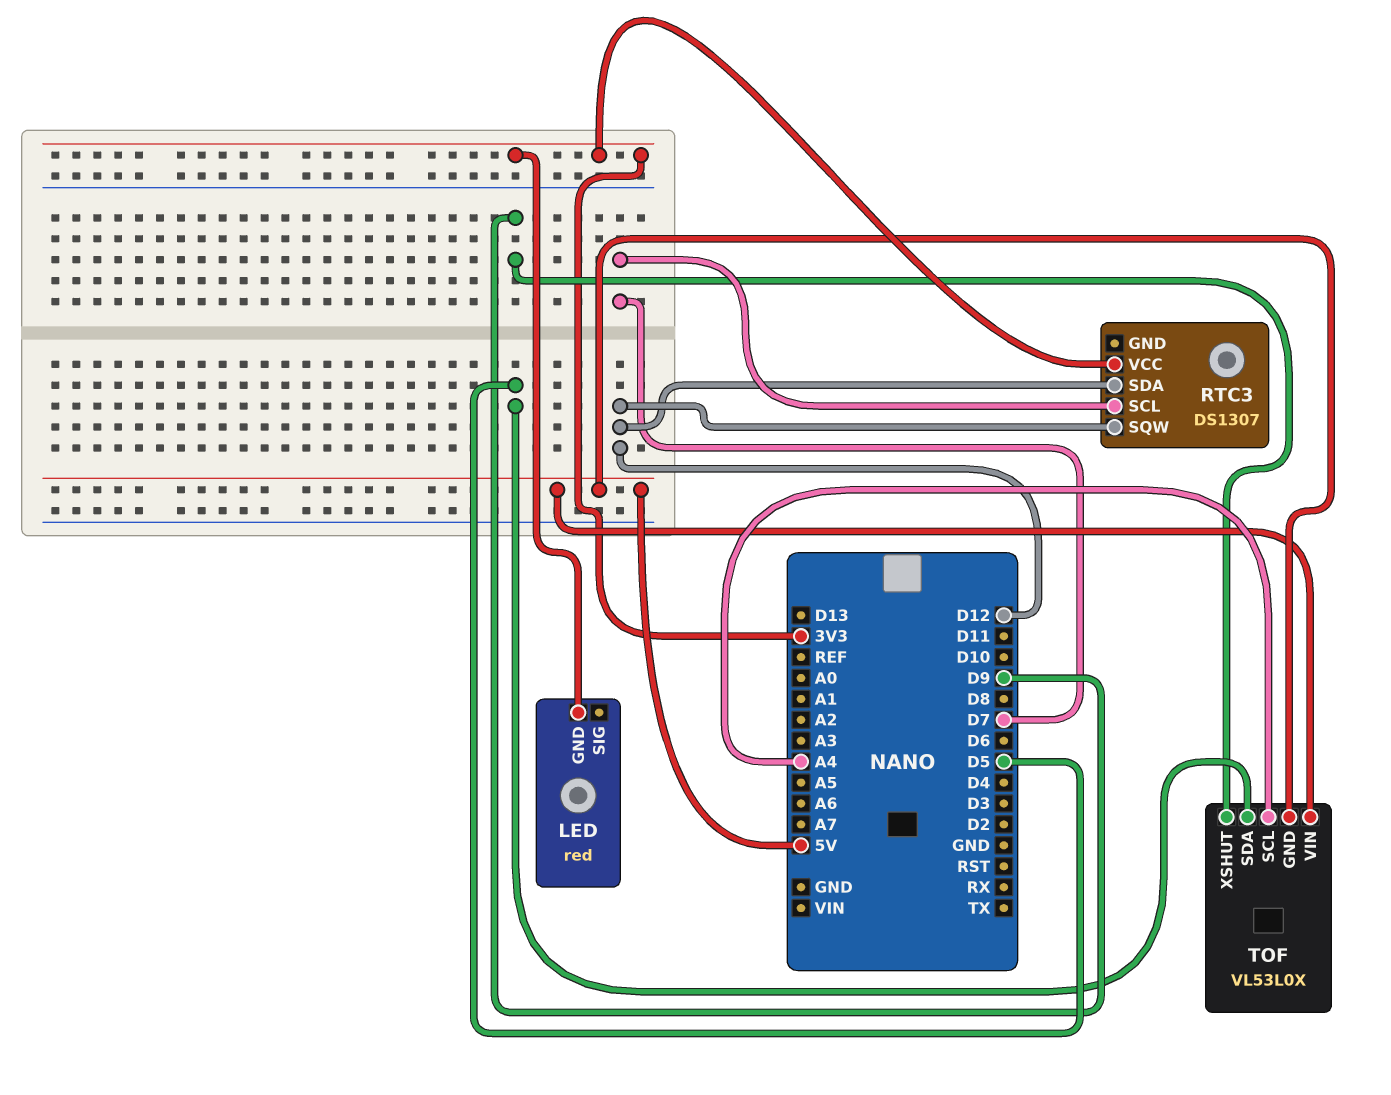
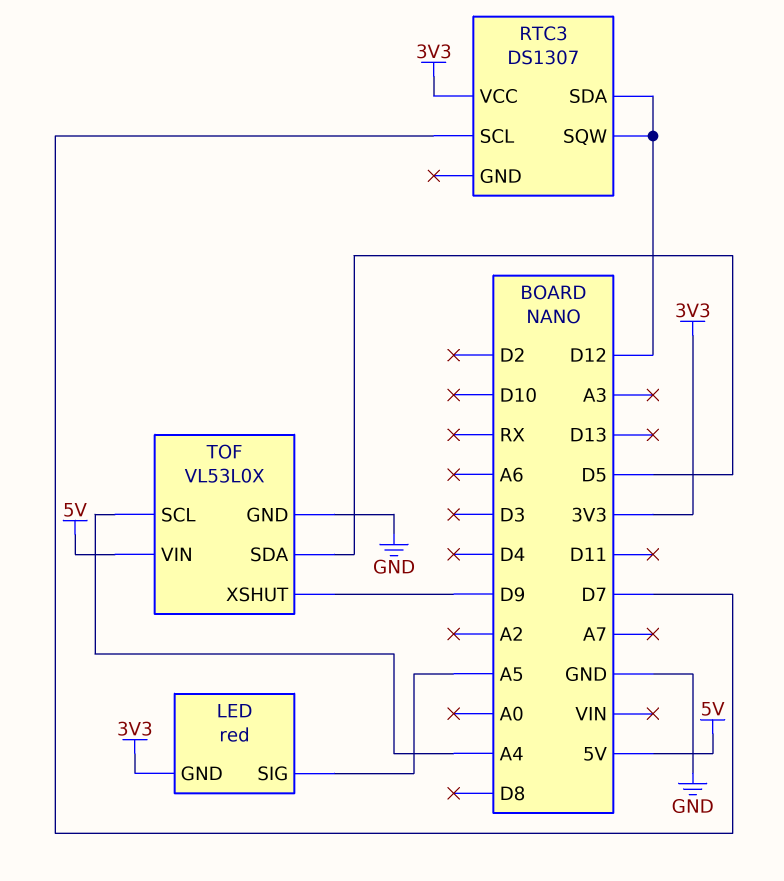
LED pin SIG: none -> A5
TOF pin GND: 5V -> GND

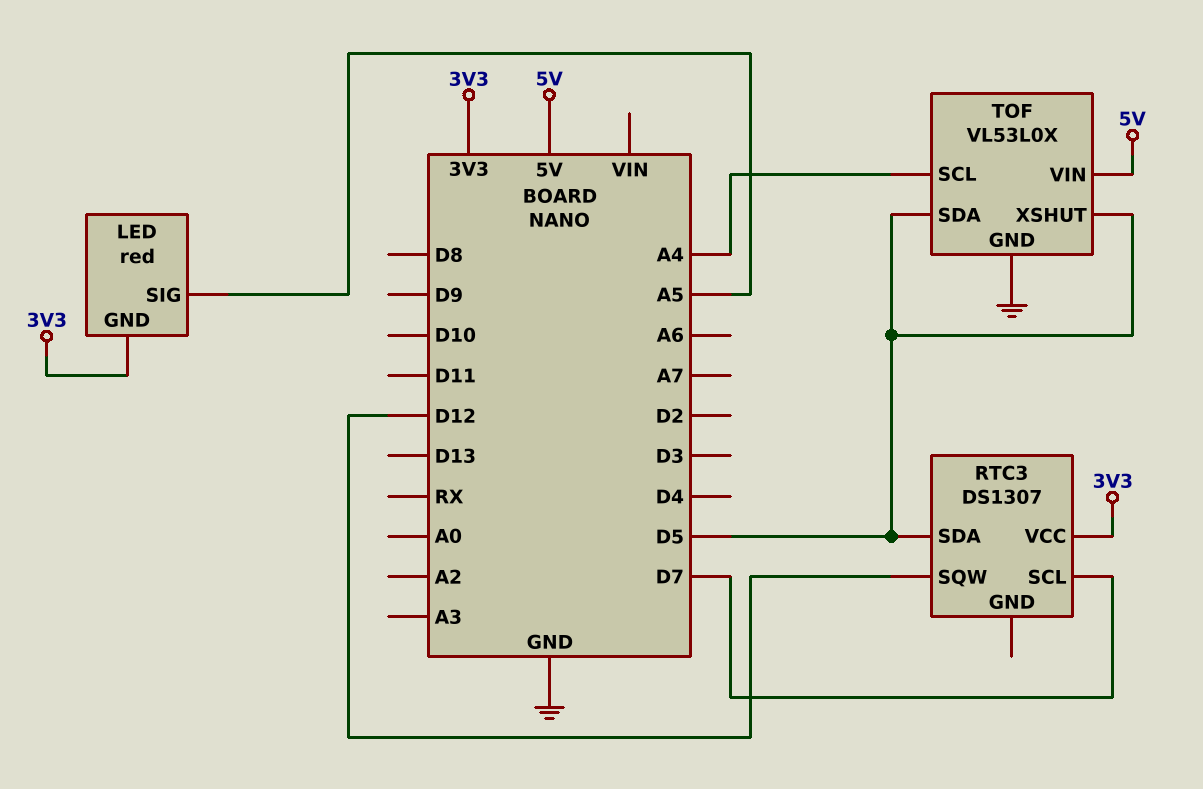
RTC3 pin SDA: D12 -> D5
TOF pin XSHUT: D9 -> D5

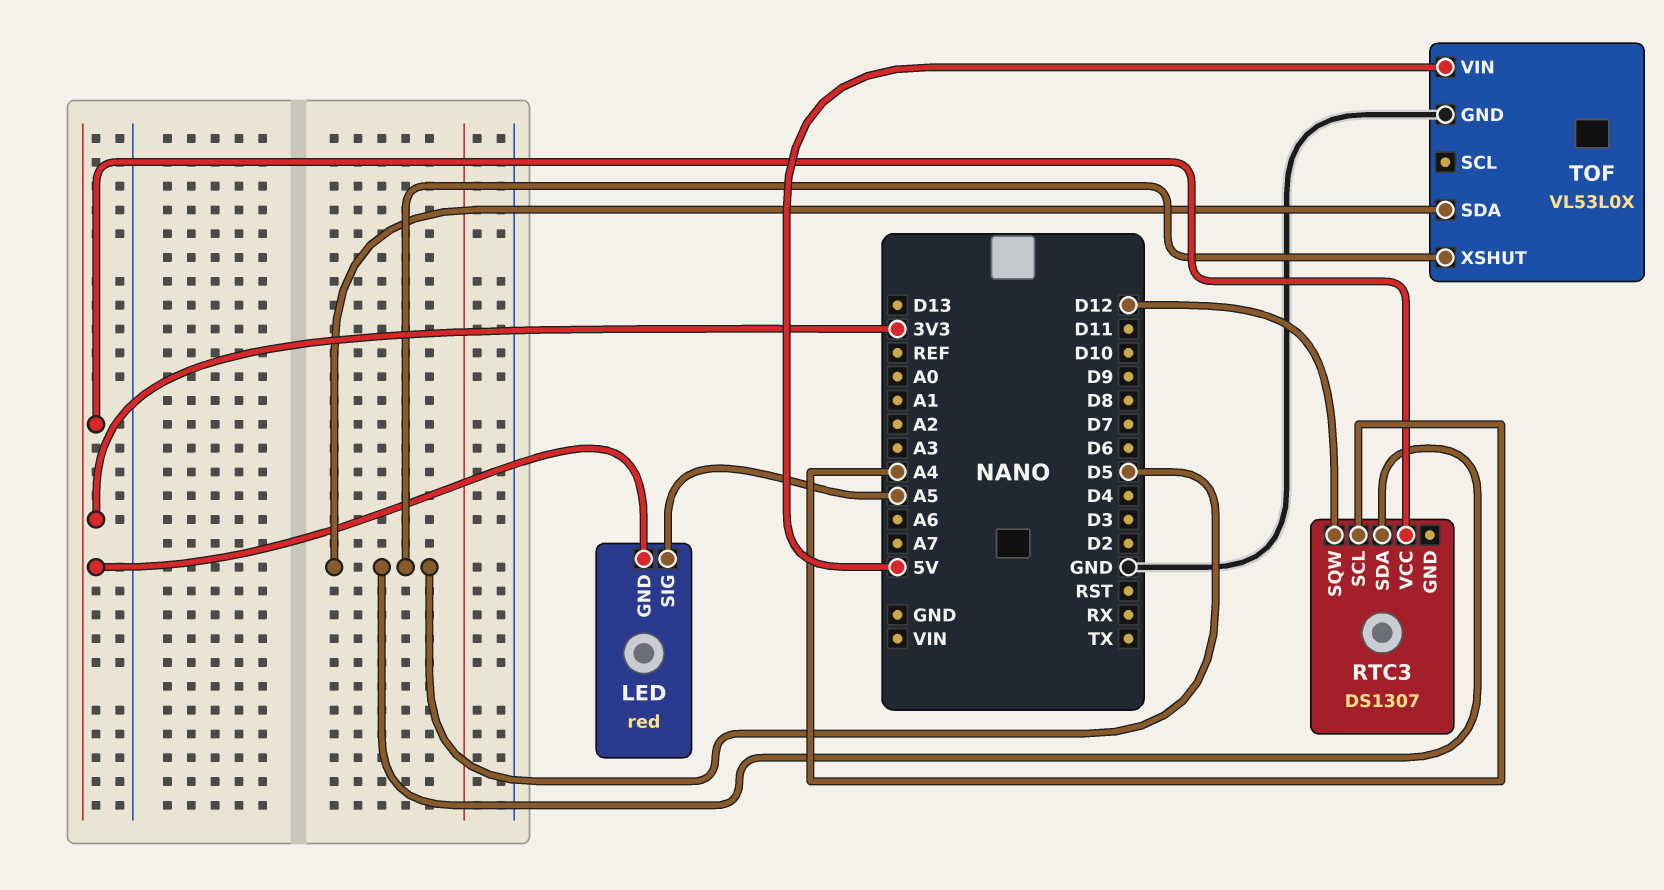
RTC3 pin SCL: D7 -> A4
TOF pin SCL: A4 -> none

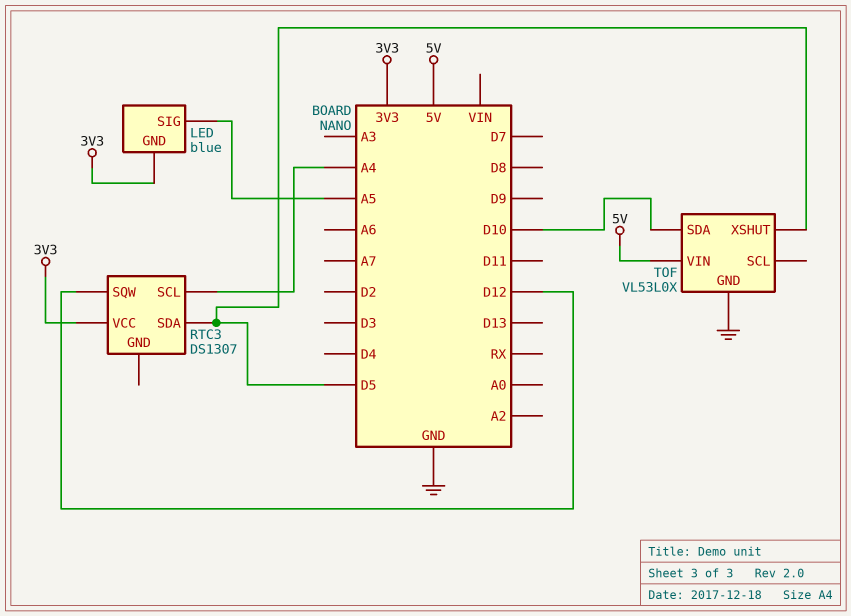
LED: red -> blue
TOF pin SDA: D5 -> D10

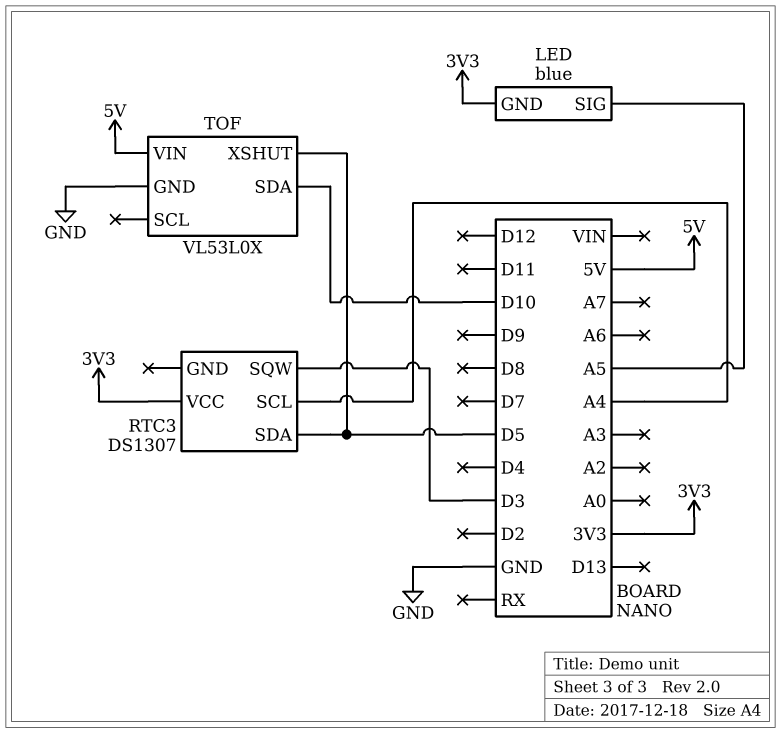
RTC3 pin SQW: D12 -> D3

